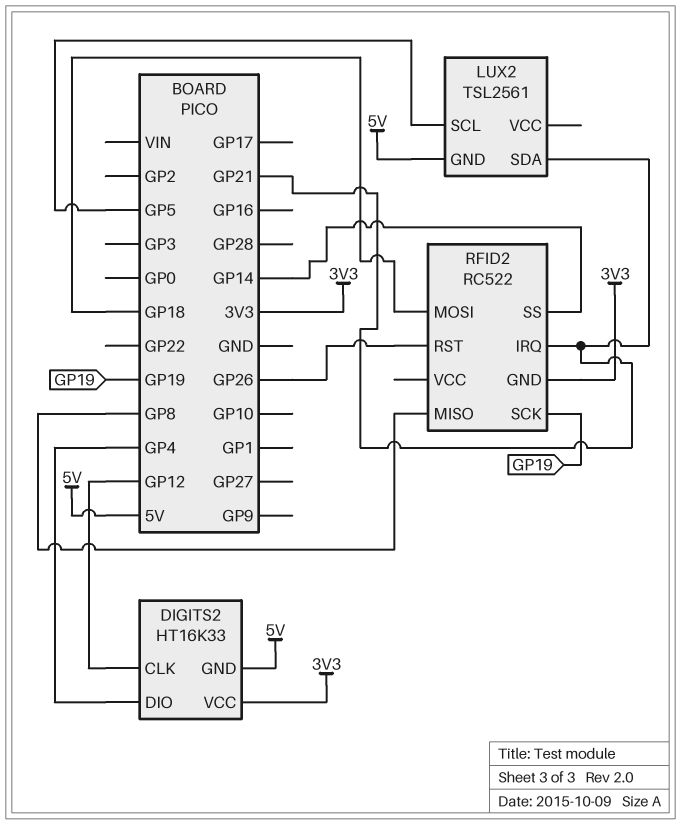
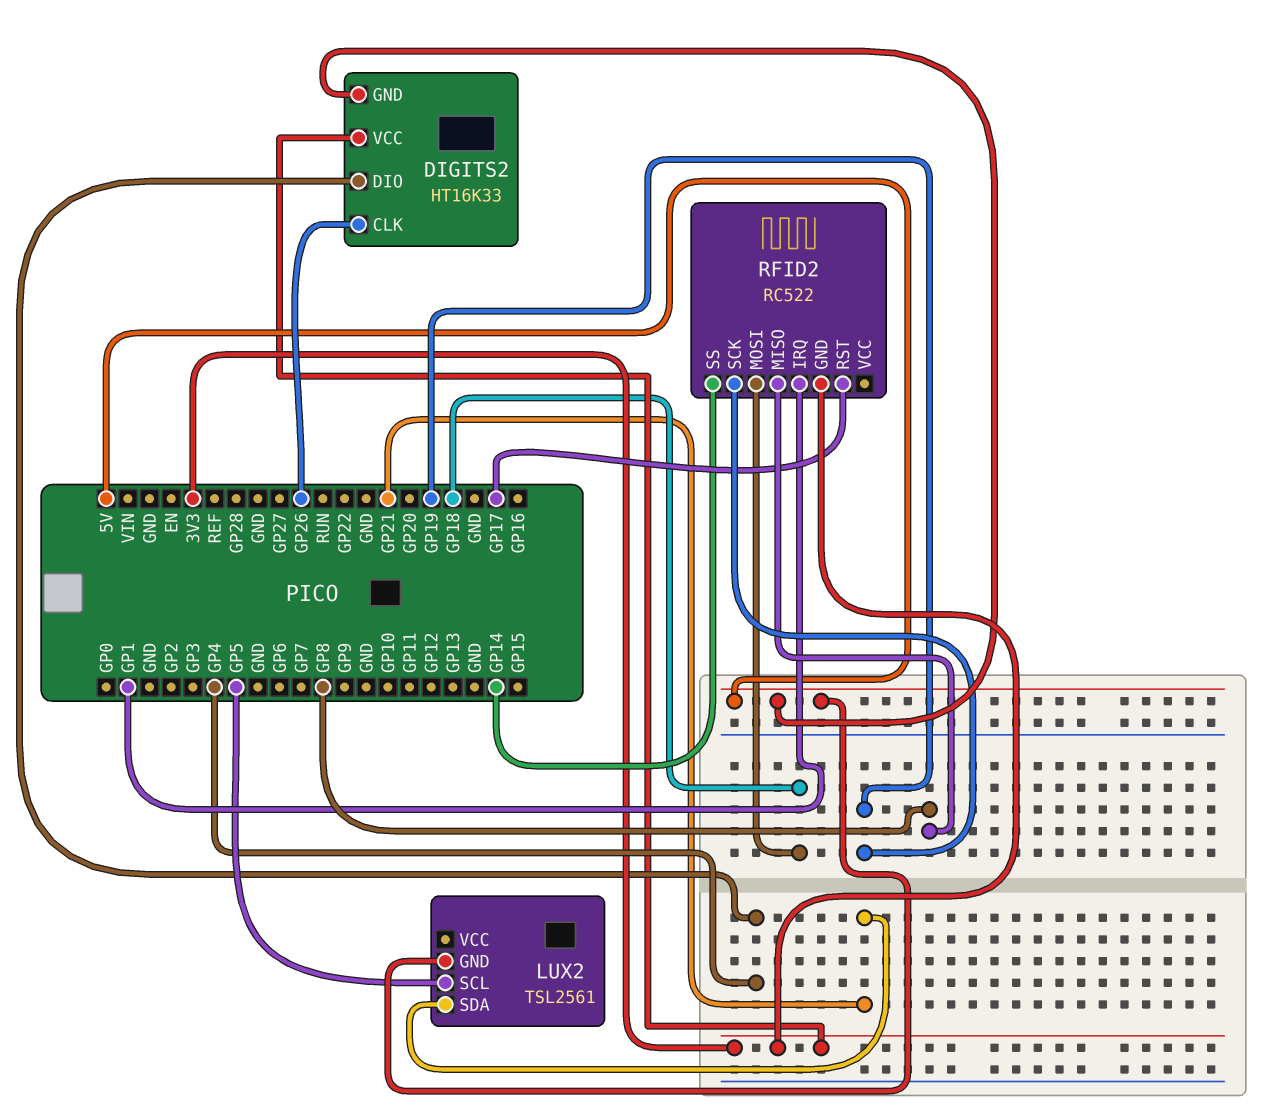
DIGITS2 pin CLK: GP12 -> GP26
RFID2 pin IRQ: GP21 -> GP1
RFID2 pin RST: GP26 -> GP17

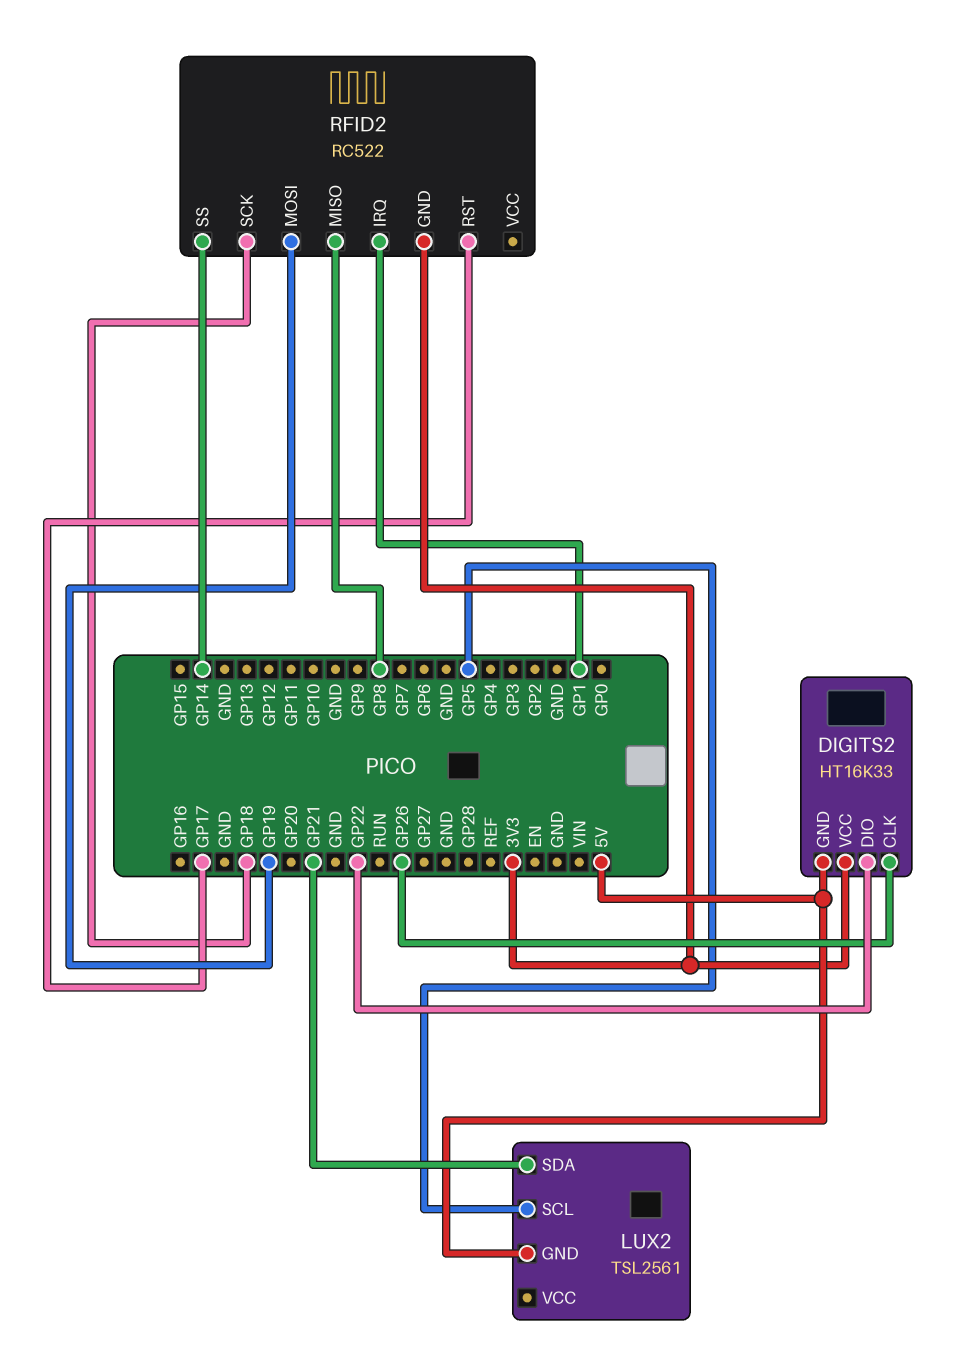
DIGITS2 pin DIO: GP4 -> GP22
RFID2 pin MOSI: GP18 -> GP19
RFID2 pin SCK: GP19 -> GP18

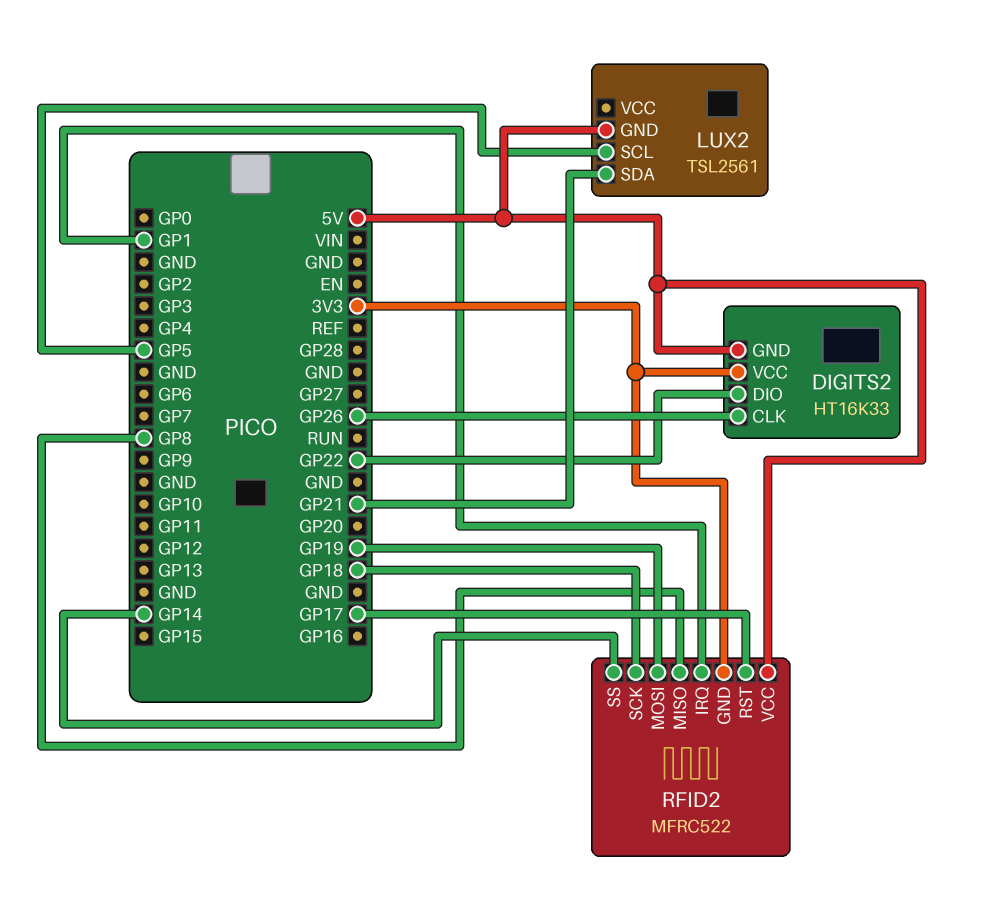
RFID2: RC522 -> MFRC522
RFID2 pin VCC: none -> 5V

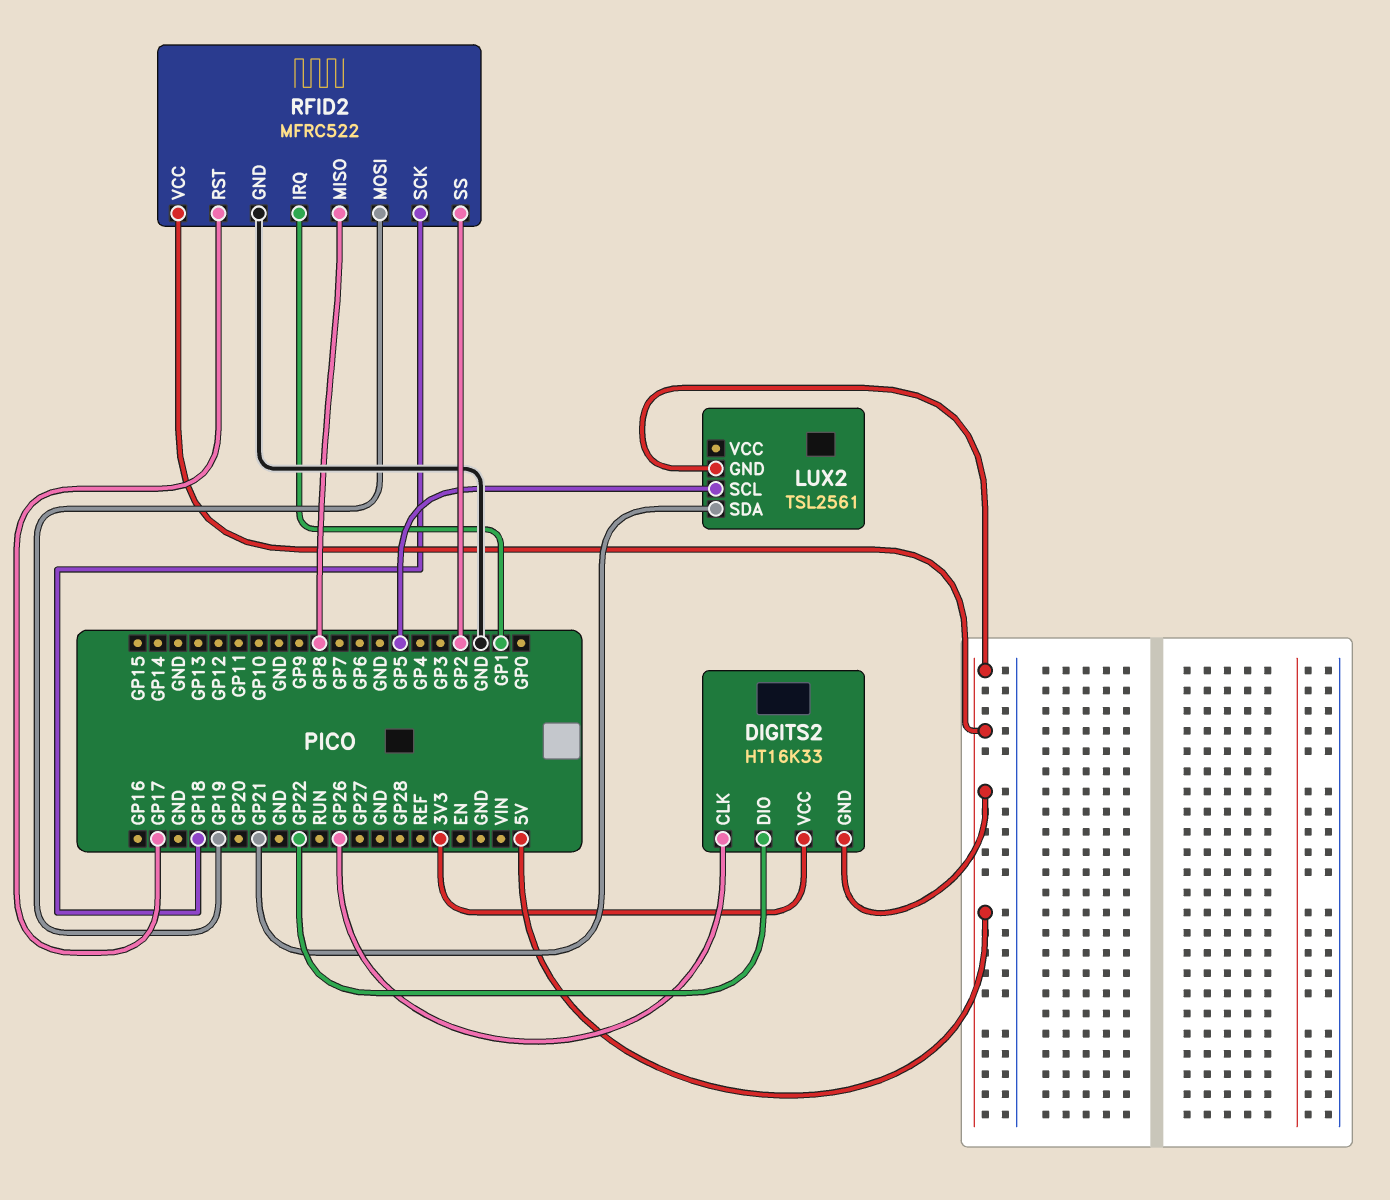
RFID2 pin GND: 3V3 -> GND
RFID2 pin SS: GP14 -> GP2

